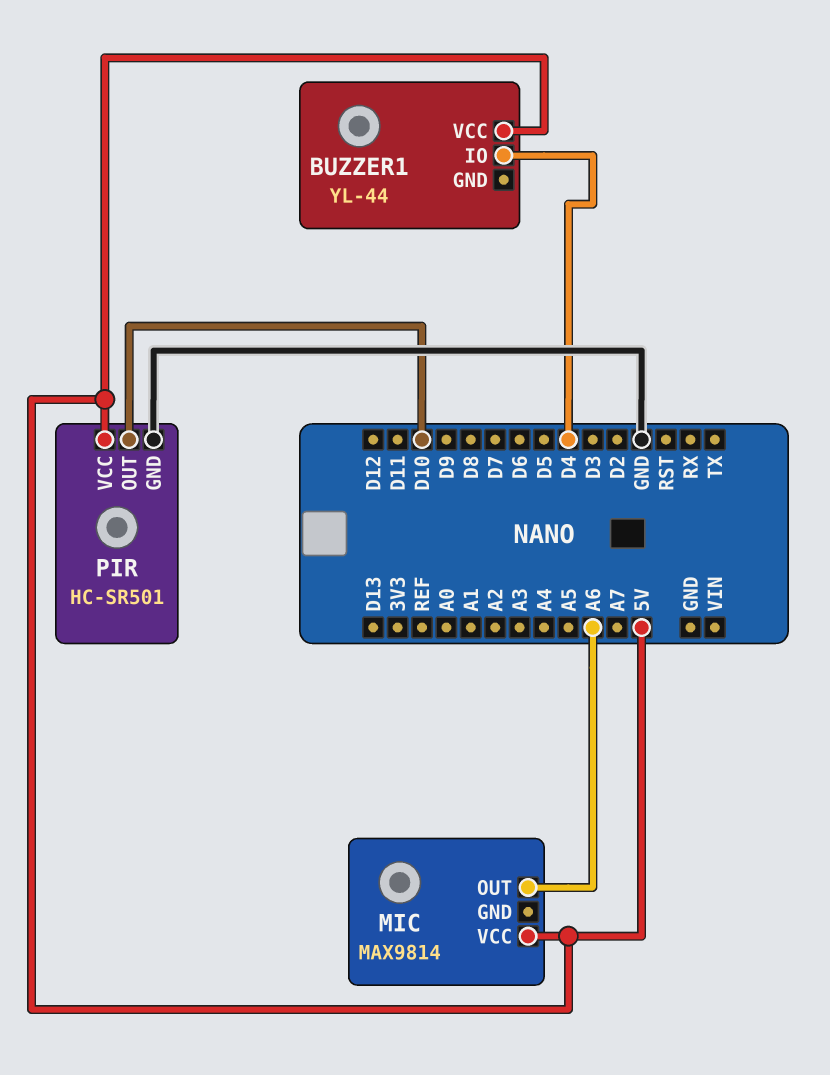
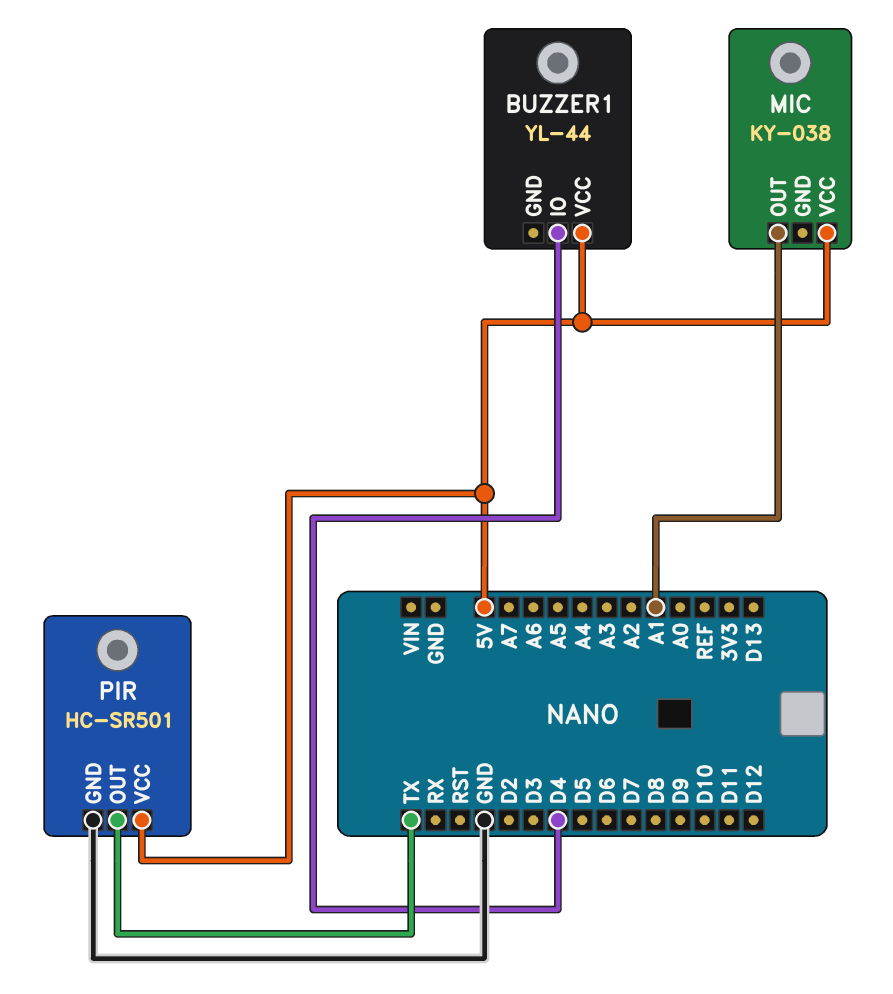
MIC: MAX9814 -> KY-038
MIC pin OUT: A6 -> A1
PIR pin OUT: D10 -> TX

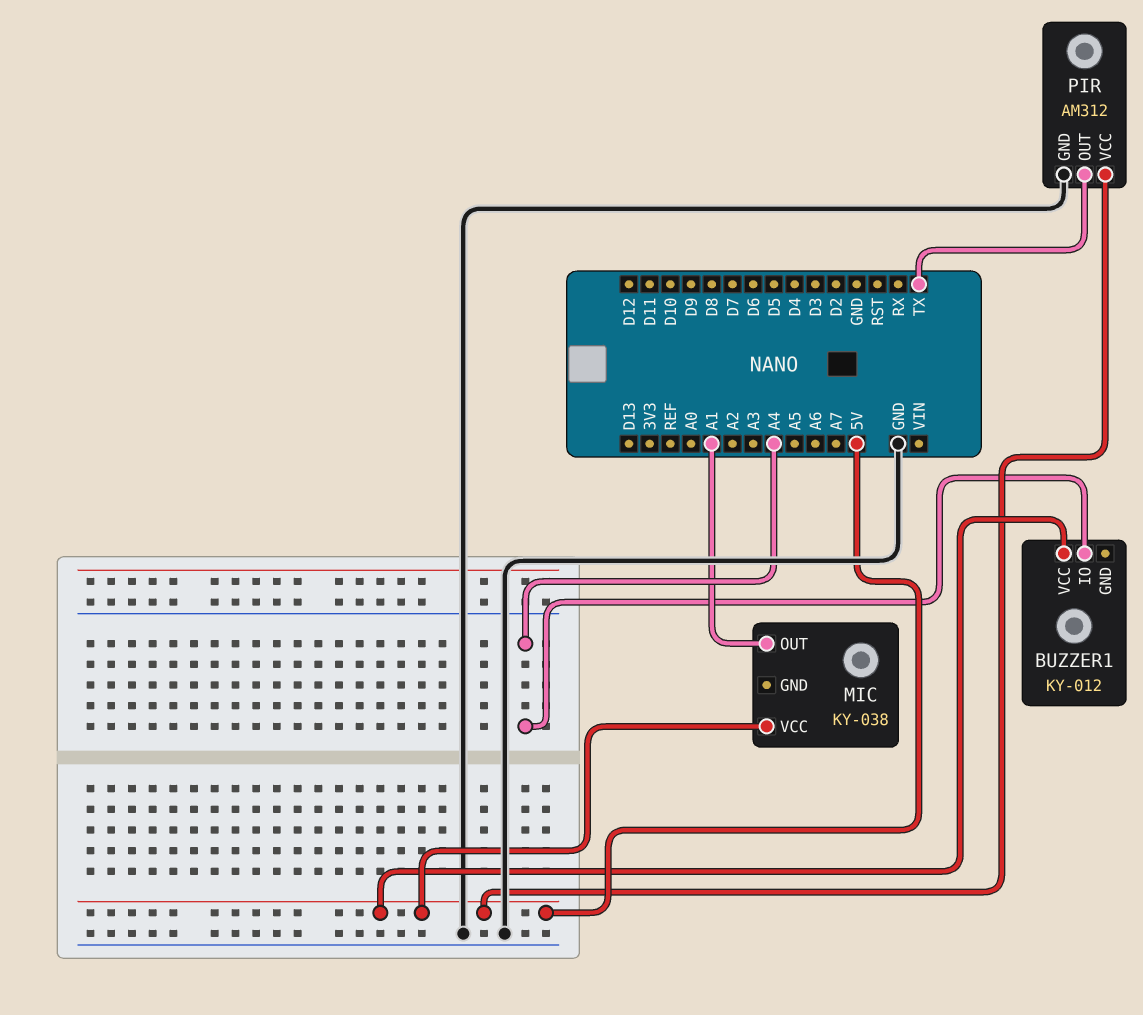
BUZZER1: YL-44 -> KY-012
BUZZER1 pin IO: D4 -> A4
PIR: HC-SR501 -> AM312

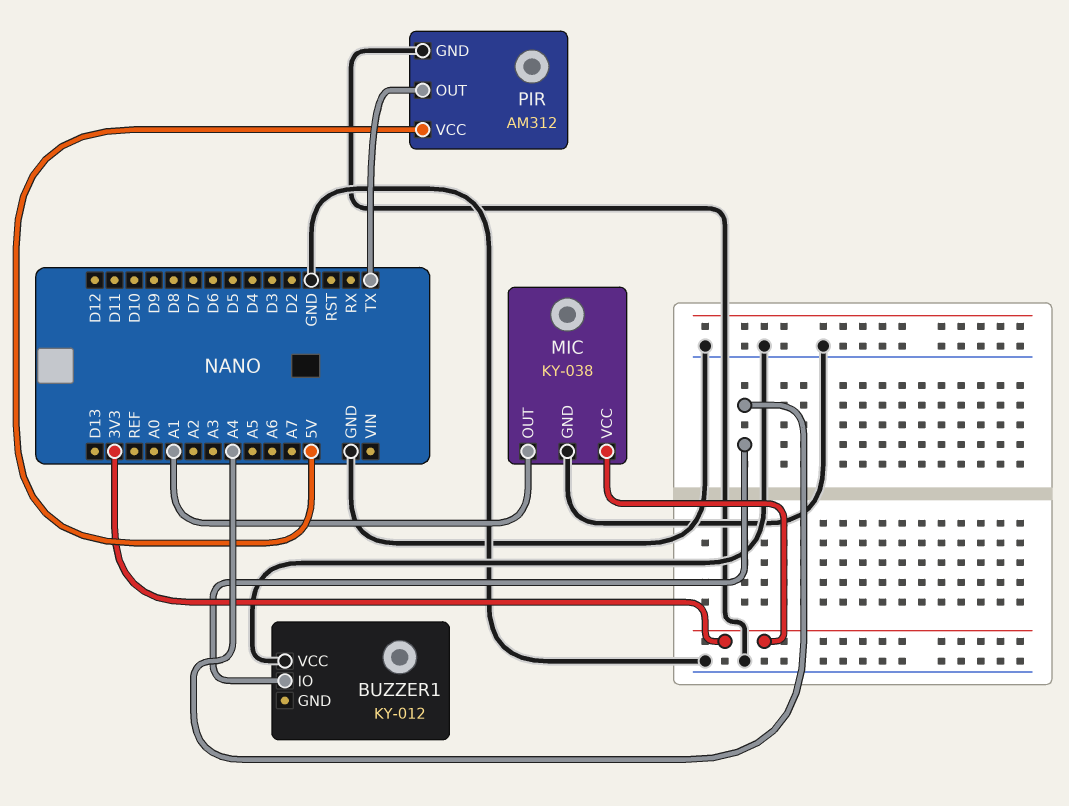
BUZZER1 pin VCC: 5V -> GND
MIC pin GND: none -> GND
MIC pin VCC: 5V -> 3V3

